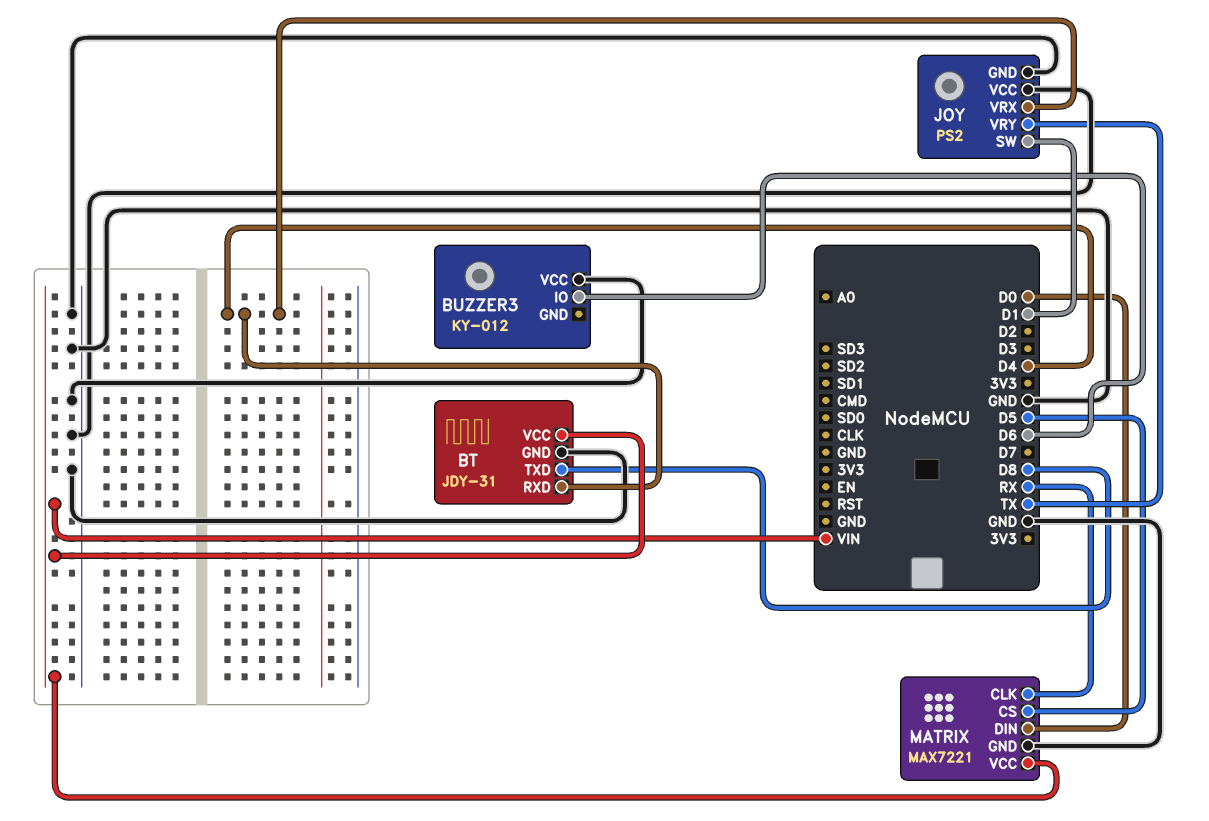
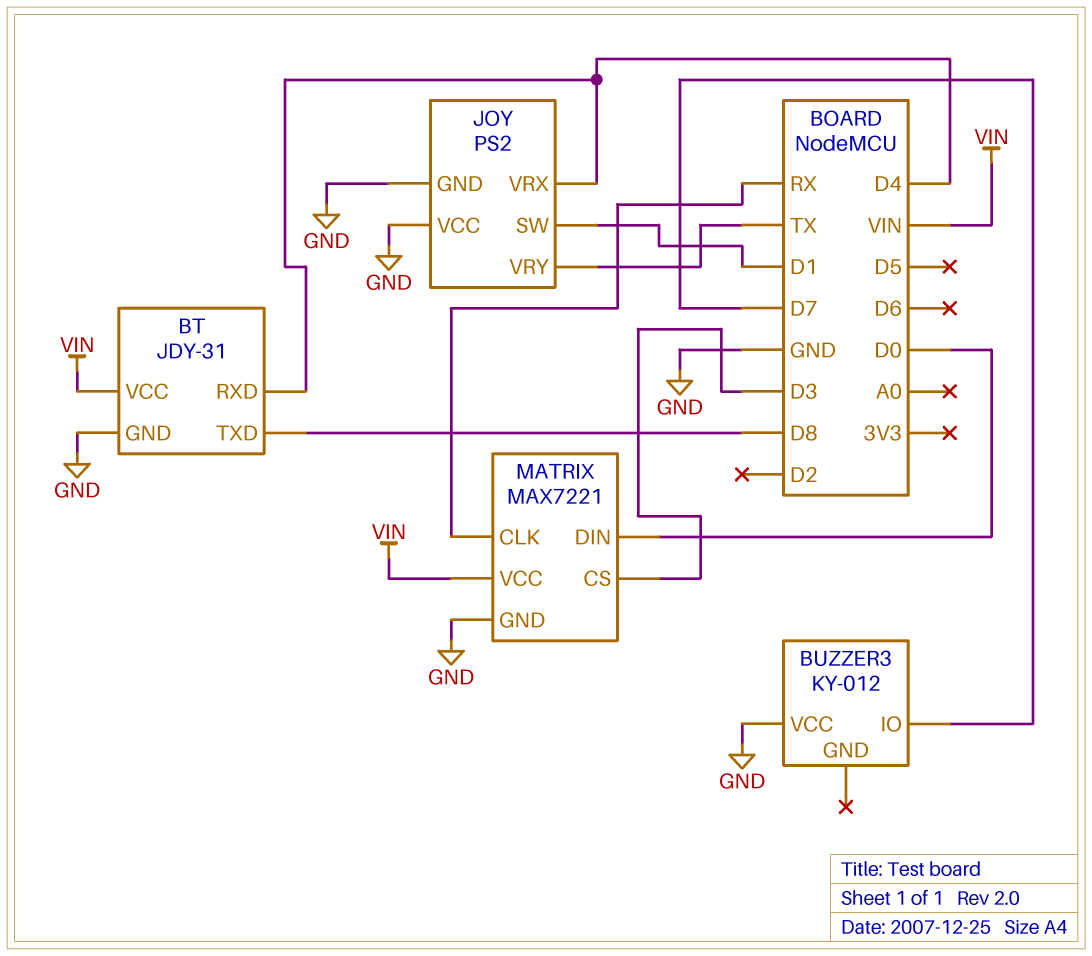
BUZZER3 pin IO: D6 -> D7
MATRIX pin CS: D5 -> D3

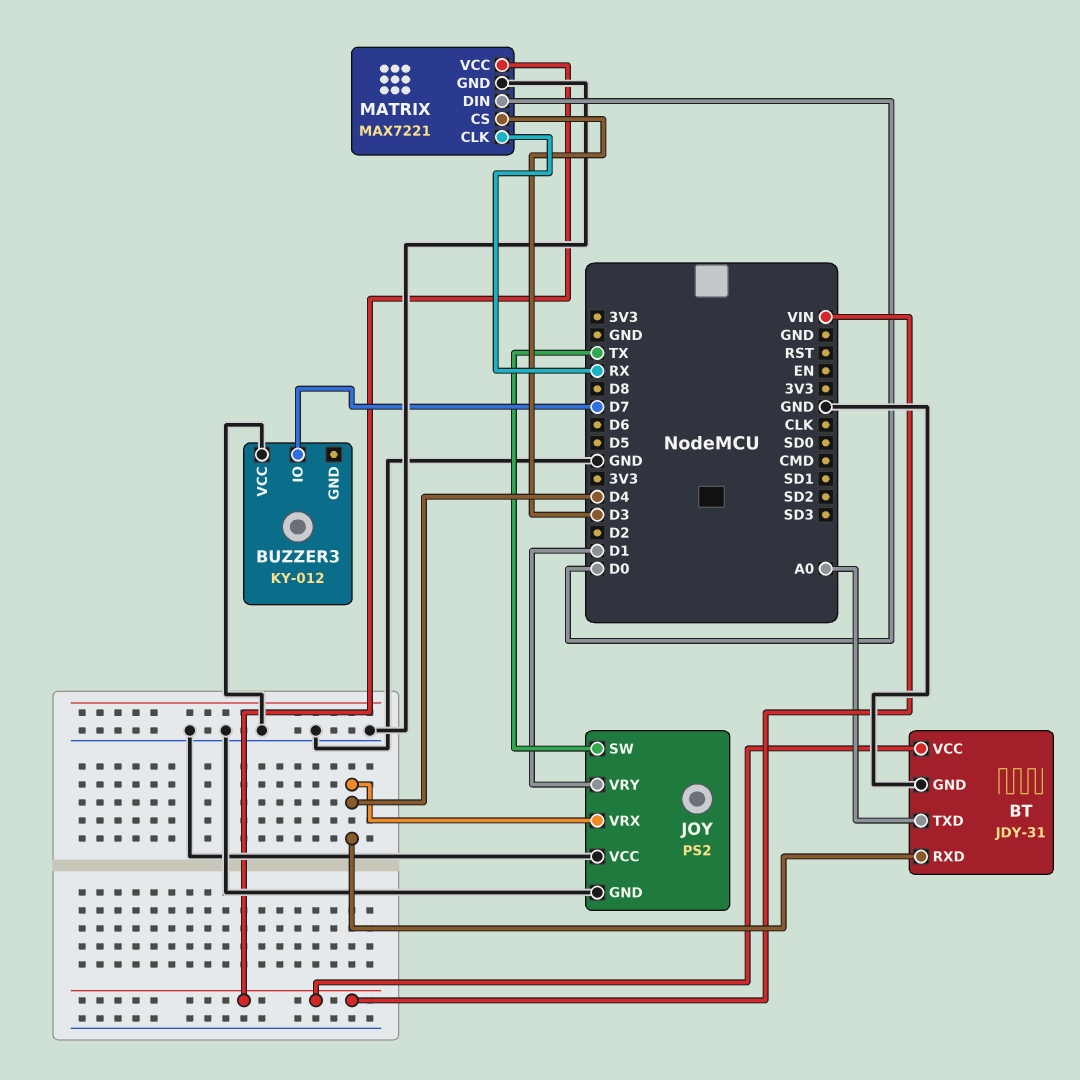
BT pin TXD: D8 -> A0
JOY pin SW: D1 -> TX
JOY pin VRY: TX -> D1

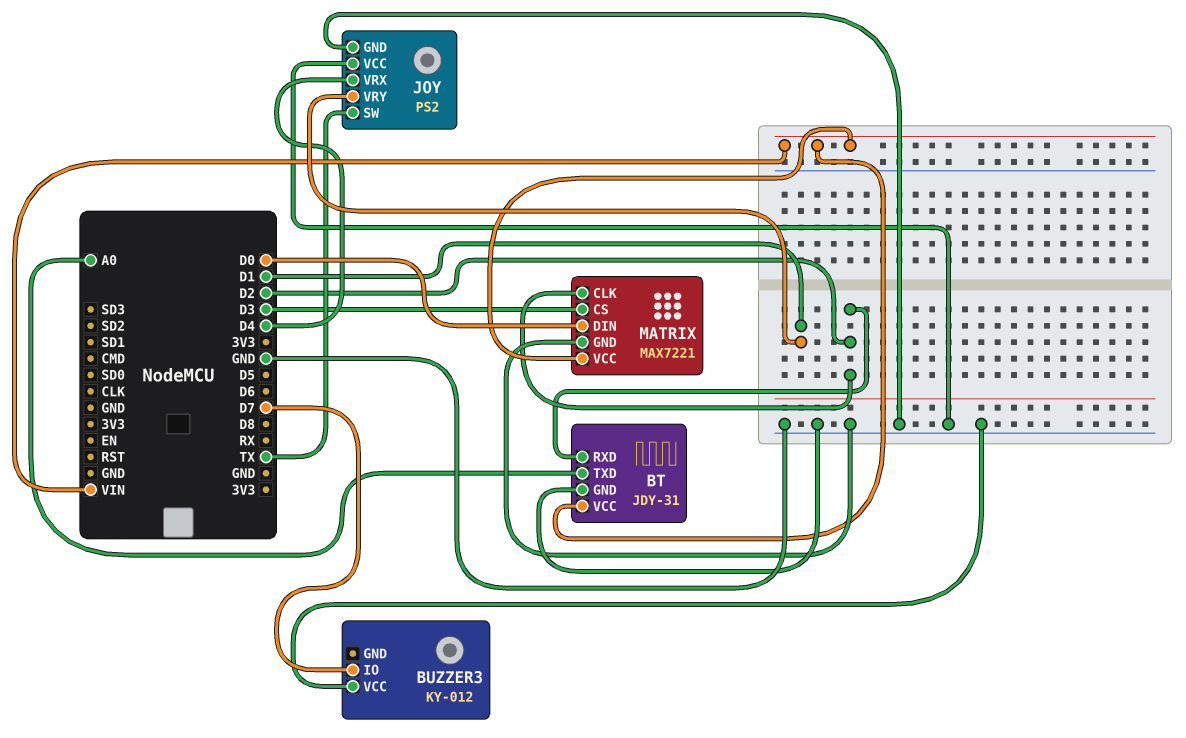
BT pin RXD: D4 -> D2
MATRIX pin CLK: RX -> D2

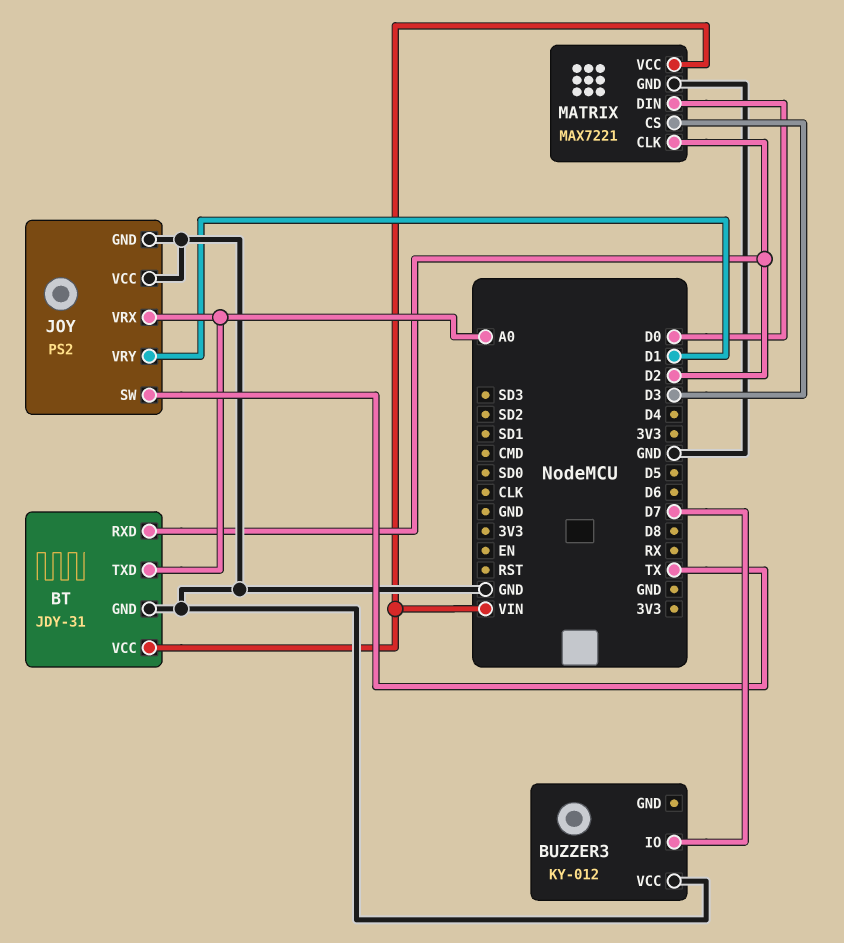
JOY pin VRX: D4 -> A0

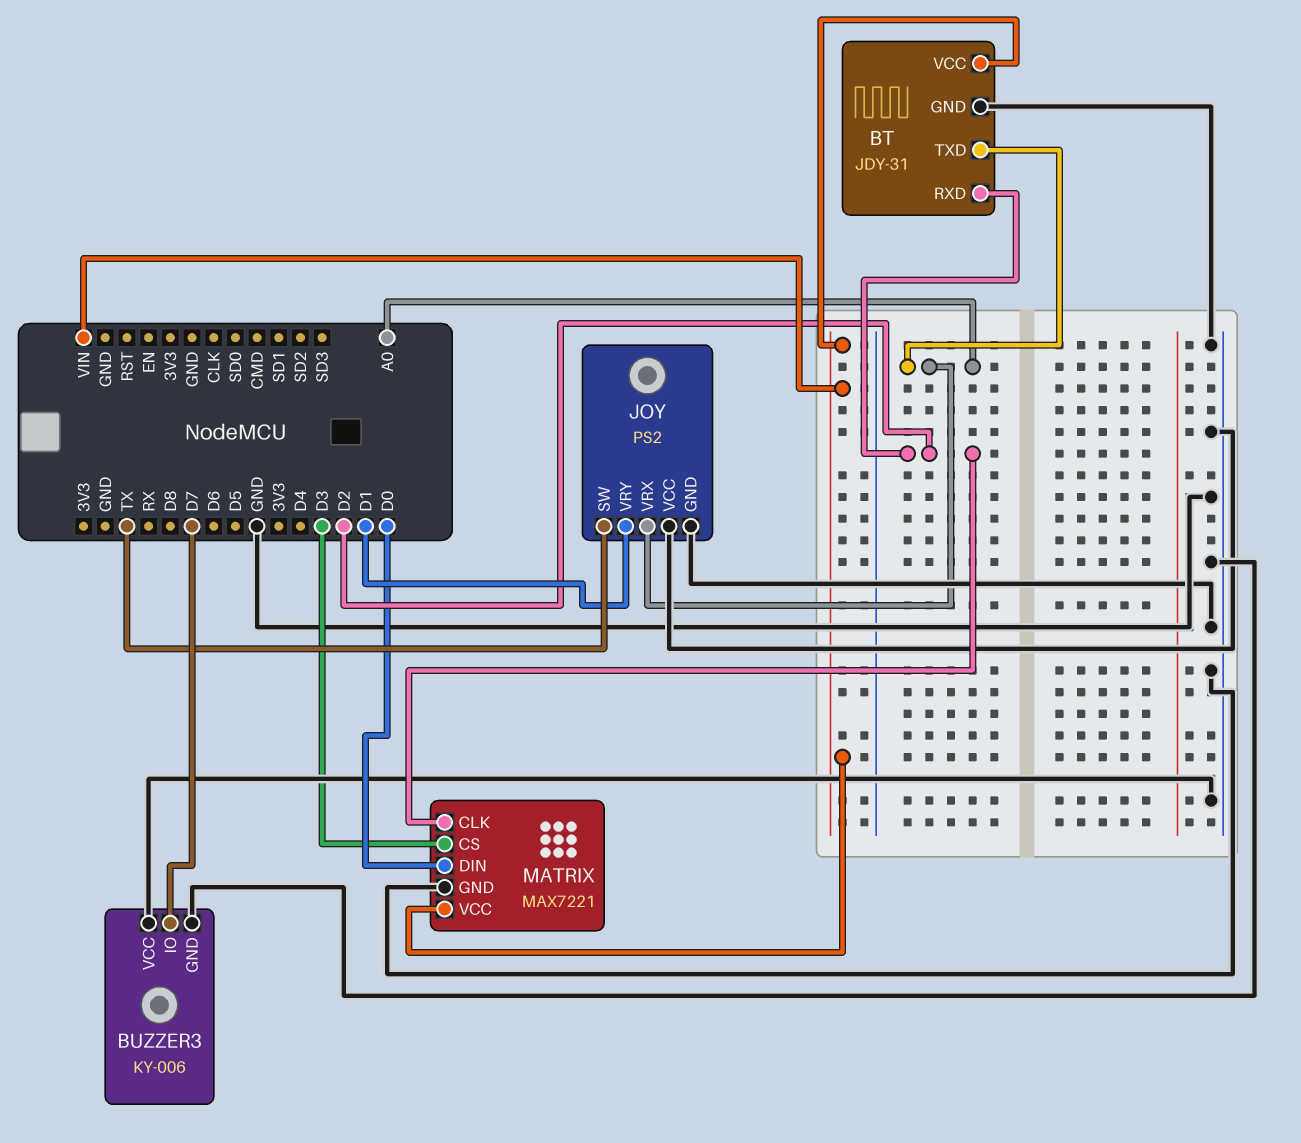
BUZZER3: KY-012 -> KY-006
BUZZER3 pin GND: none -> GND

